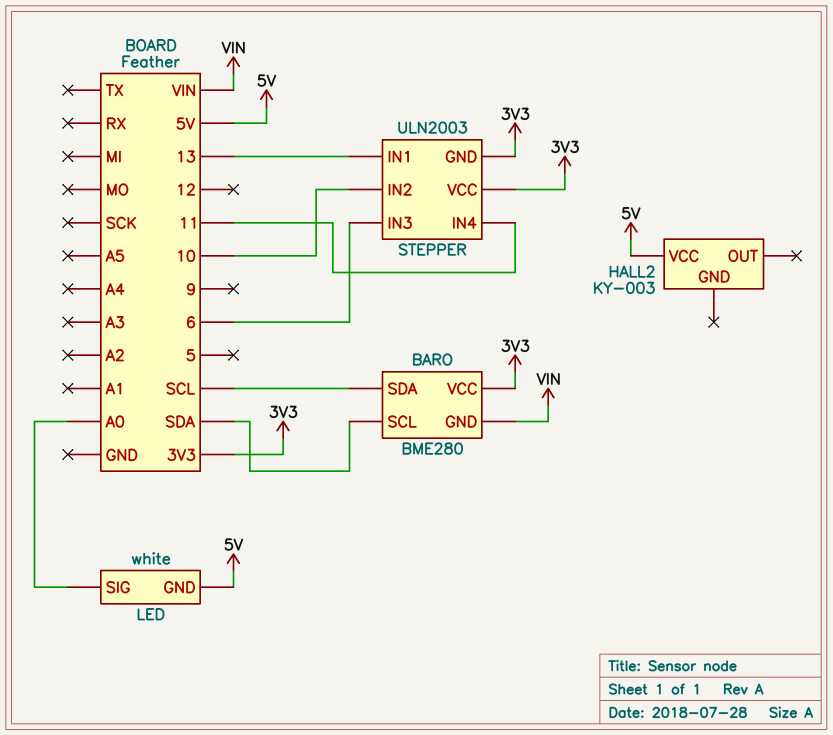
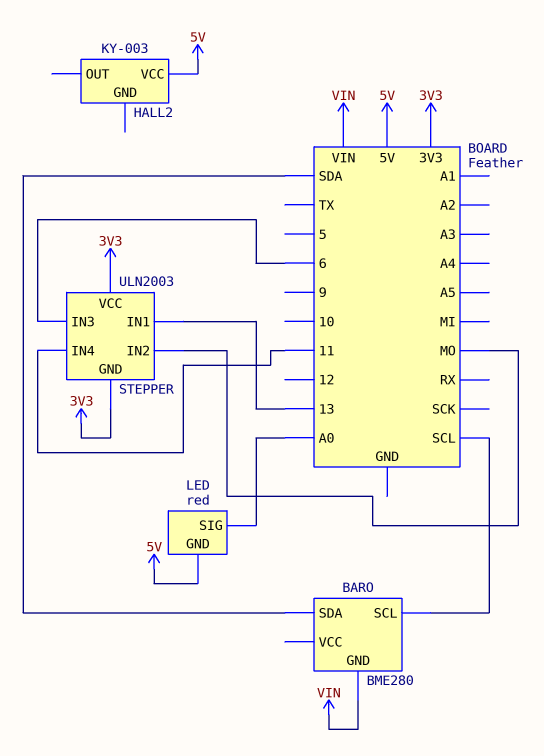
BARO pin SCL: SDA -> SCL
BARO pin SDA: SCL -> SDA
BARO pin VCC: 3V3 -> none
LED: white -> red
STEPPER pin IN2: 10 -> MO

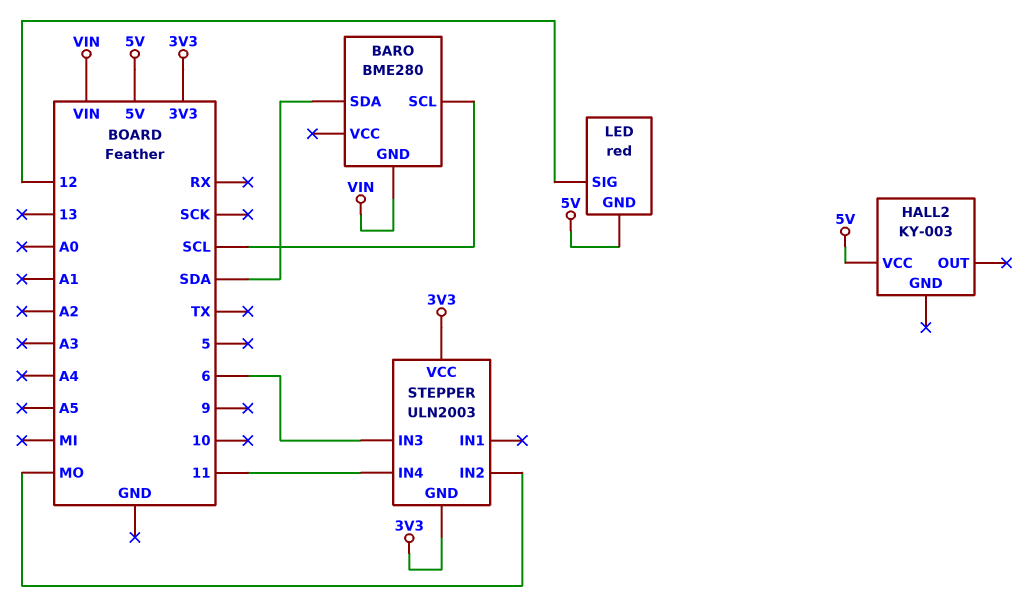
LED pin SIG: A0 -> 12
STEPPER pin IN1: 13 -> none

